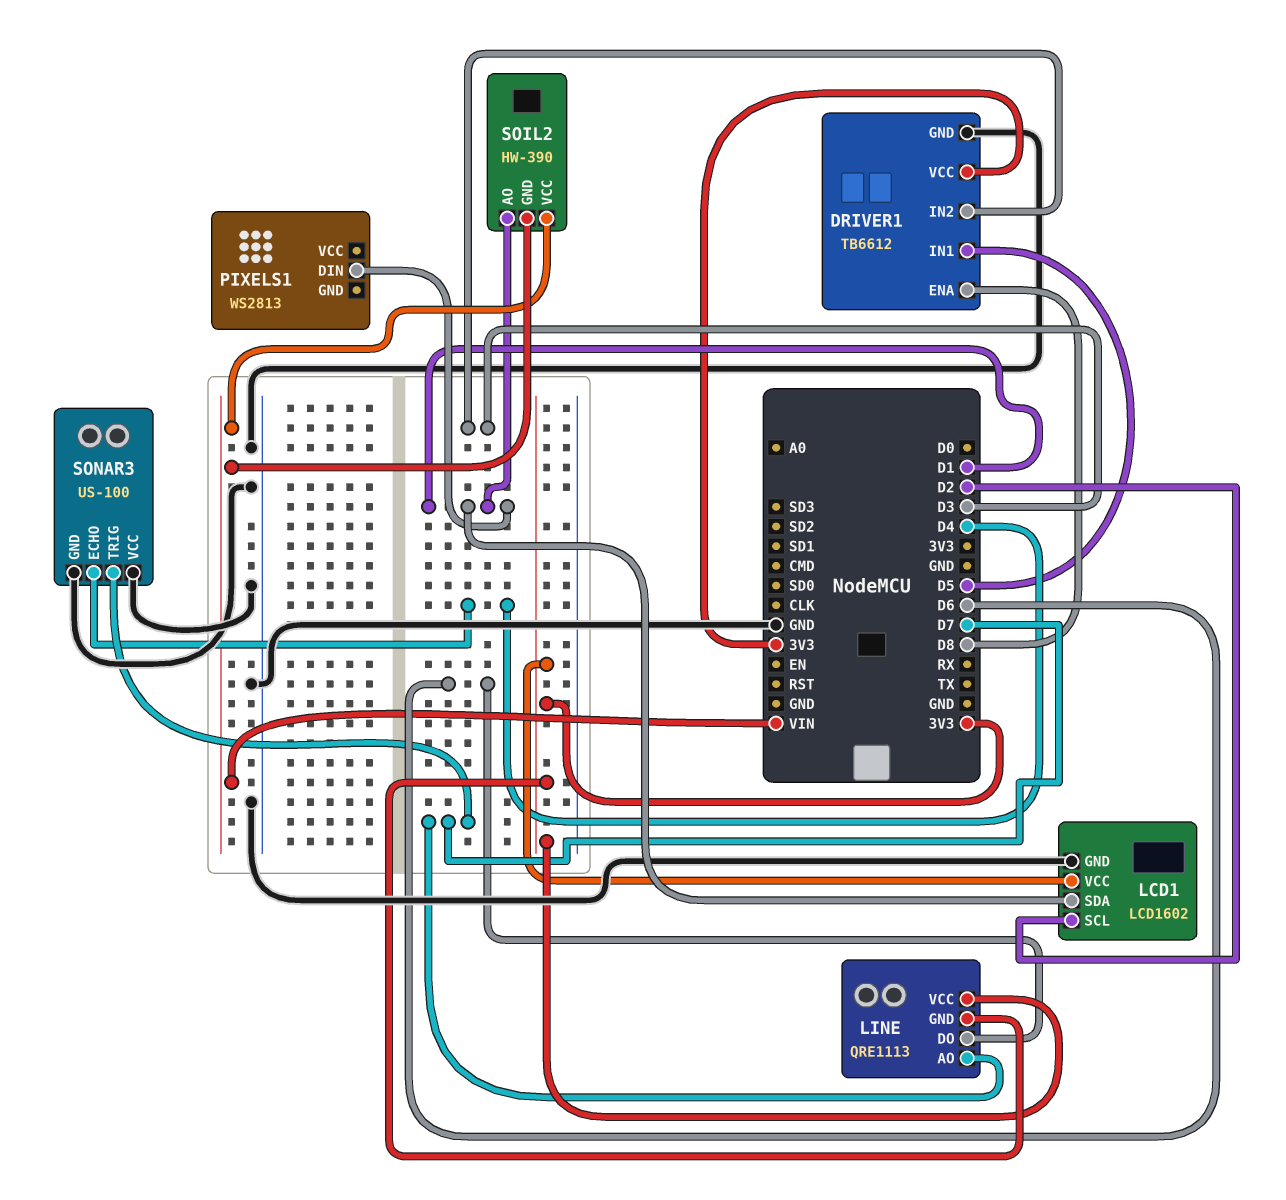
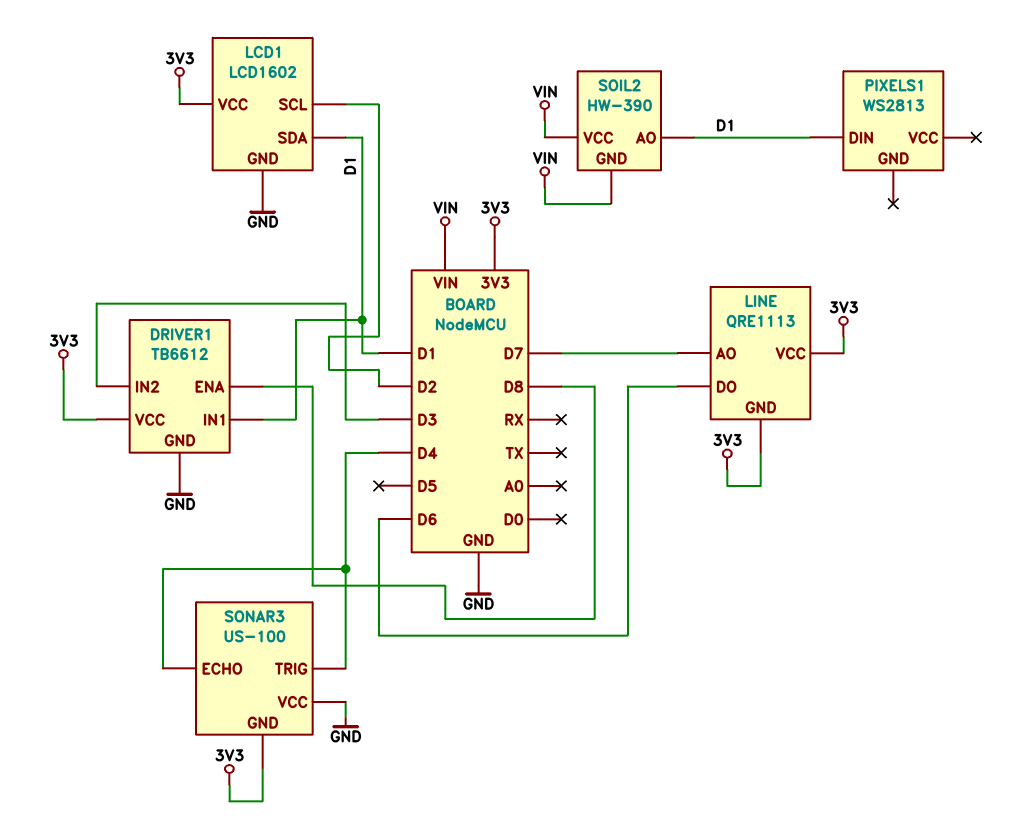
DRIVER1 pin IN1: D5 -> D1
SONAR3 pin GND: GND -> 3V3
SONAR3 pin TRIG: D7 -> D4

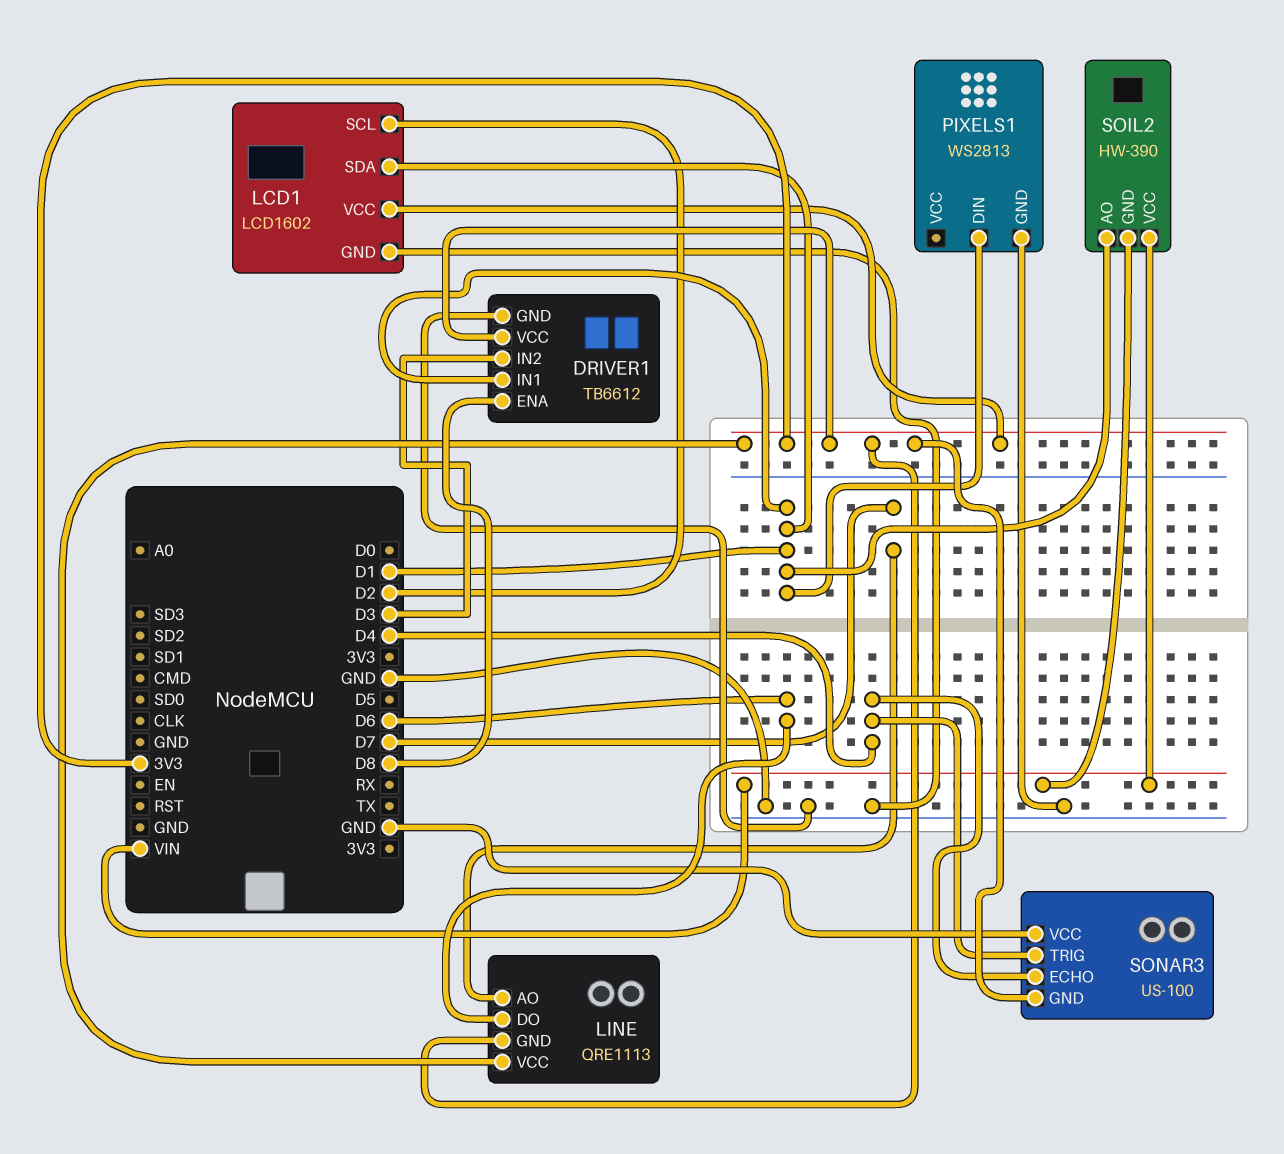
PIXELS1 pin GND: none -> GND

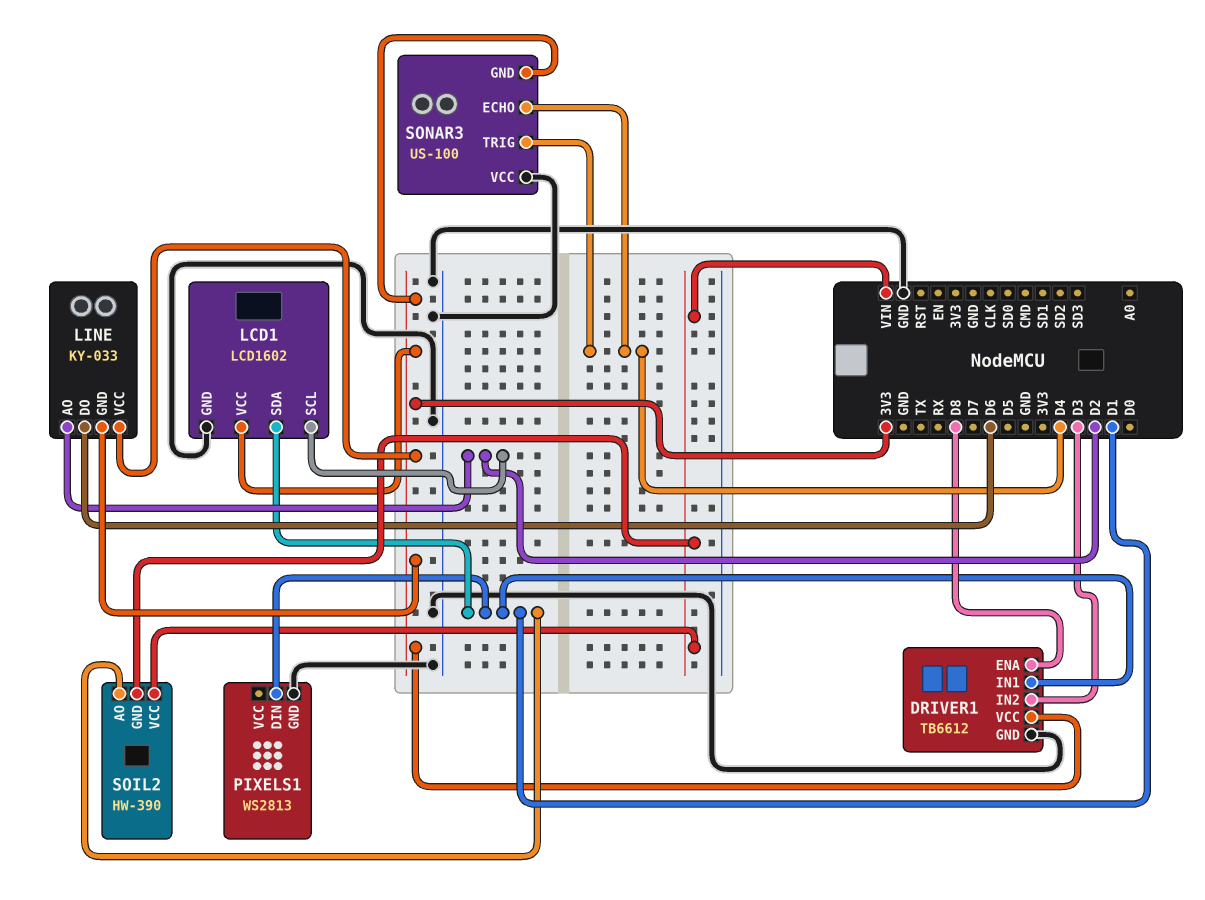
LINE: QRE1113 -> KY-033
LINE pin AO: D7 -> D2

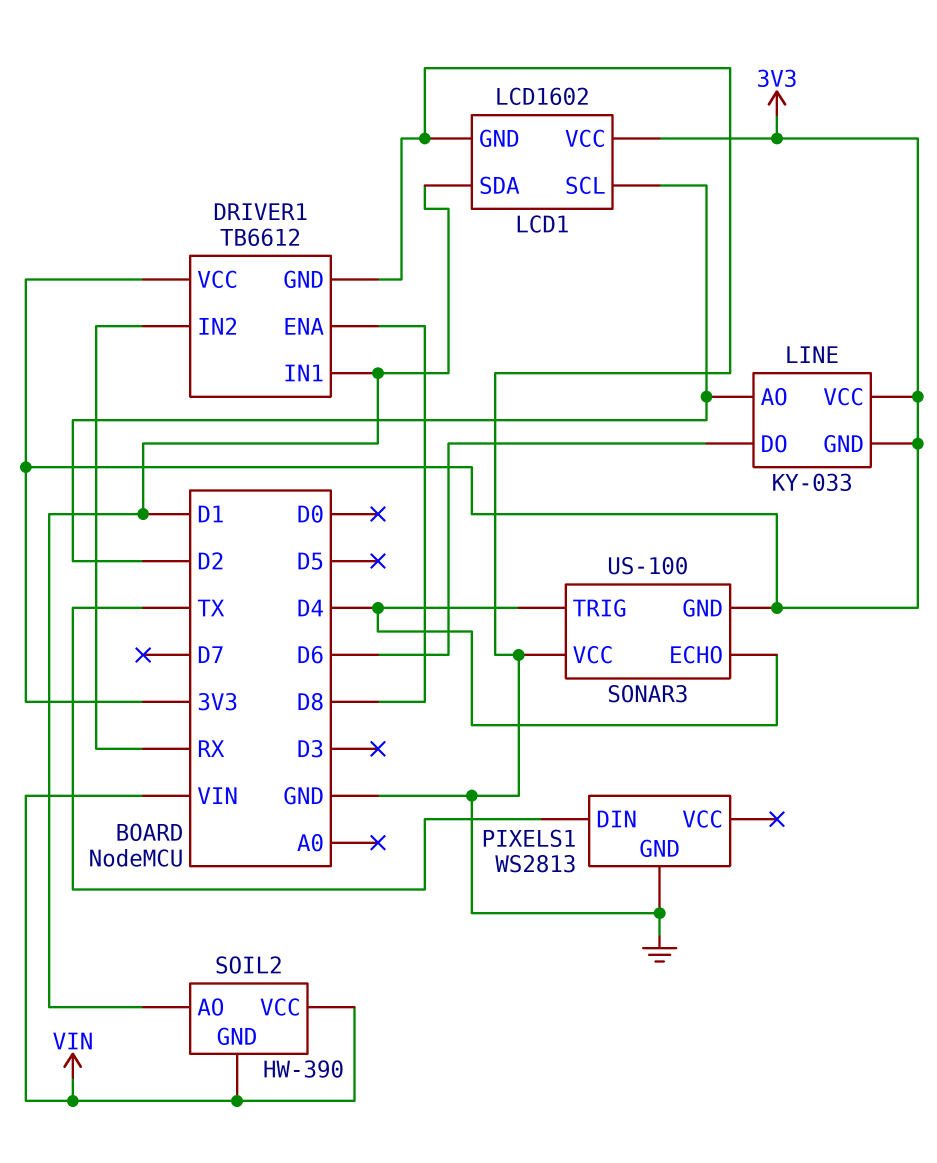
DRIVER1 pin IN2: D3 -> RX
PIXELS1 pin DIN: D1 -> TX

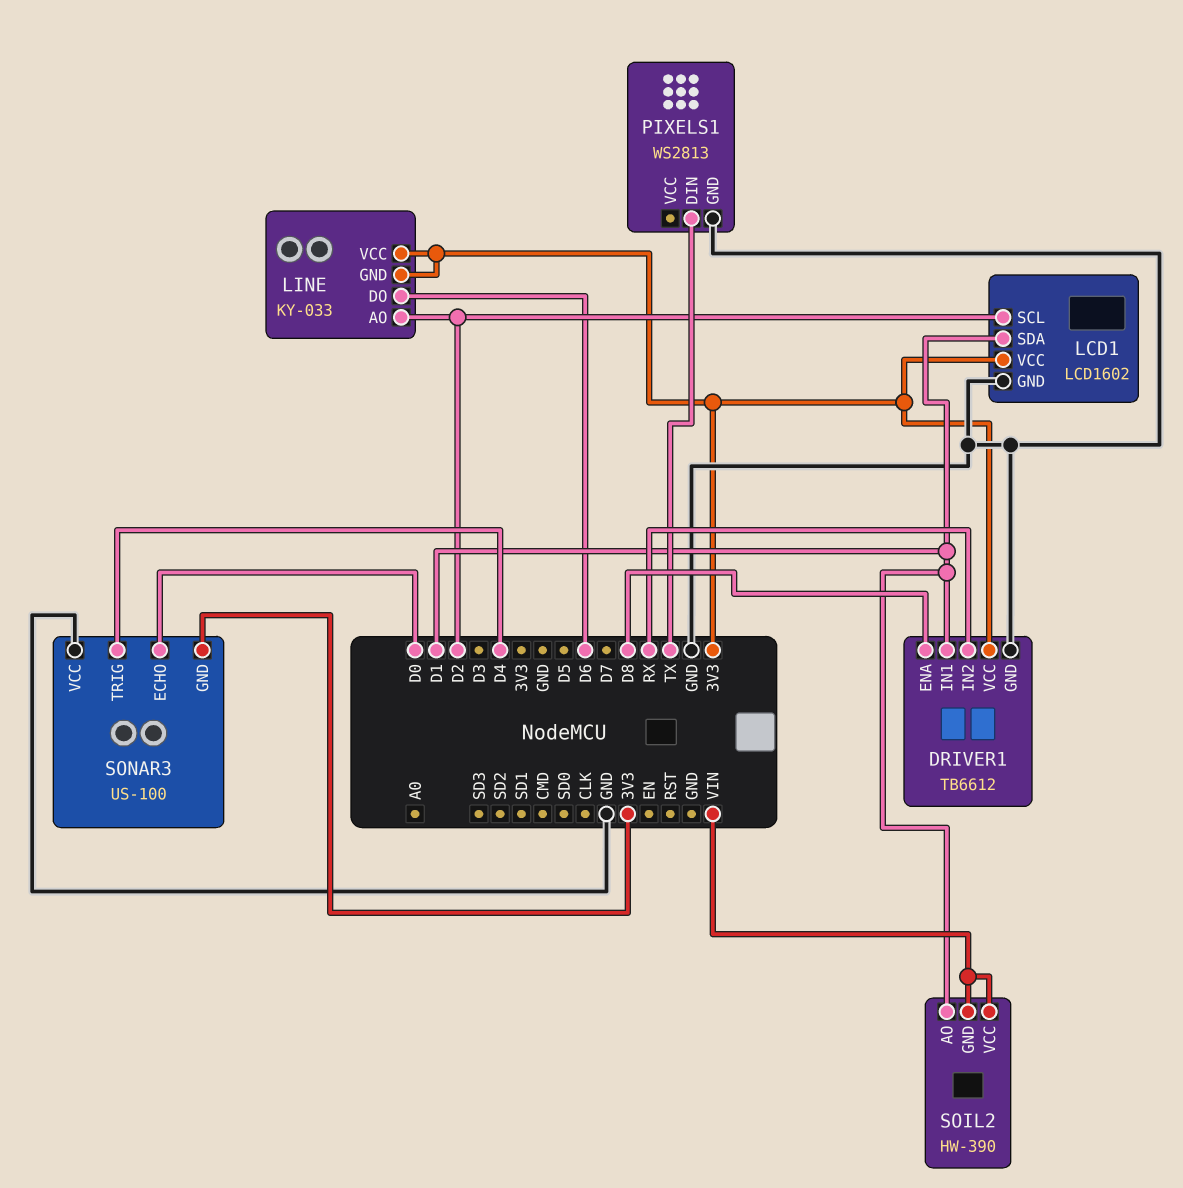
SONAR3 pin ECHO: D4 -> D0

